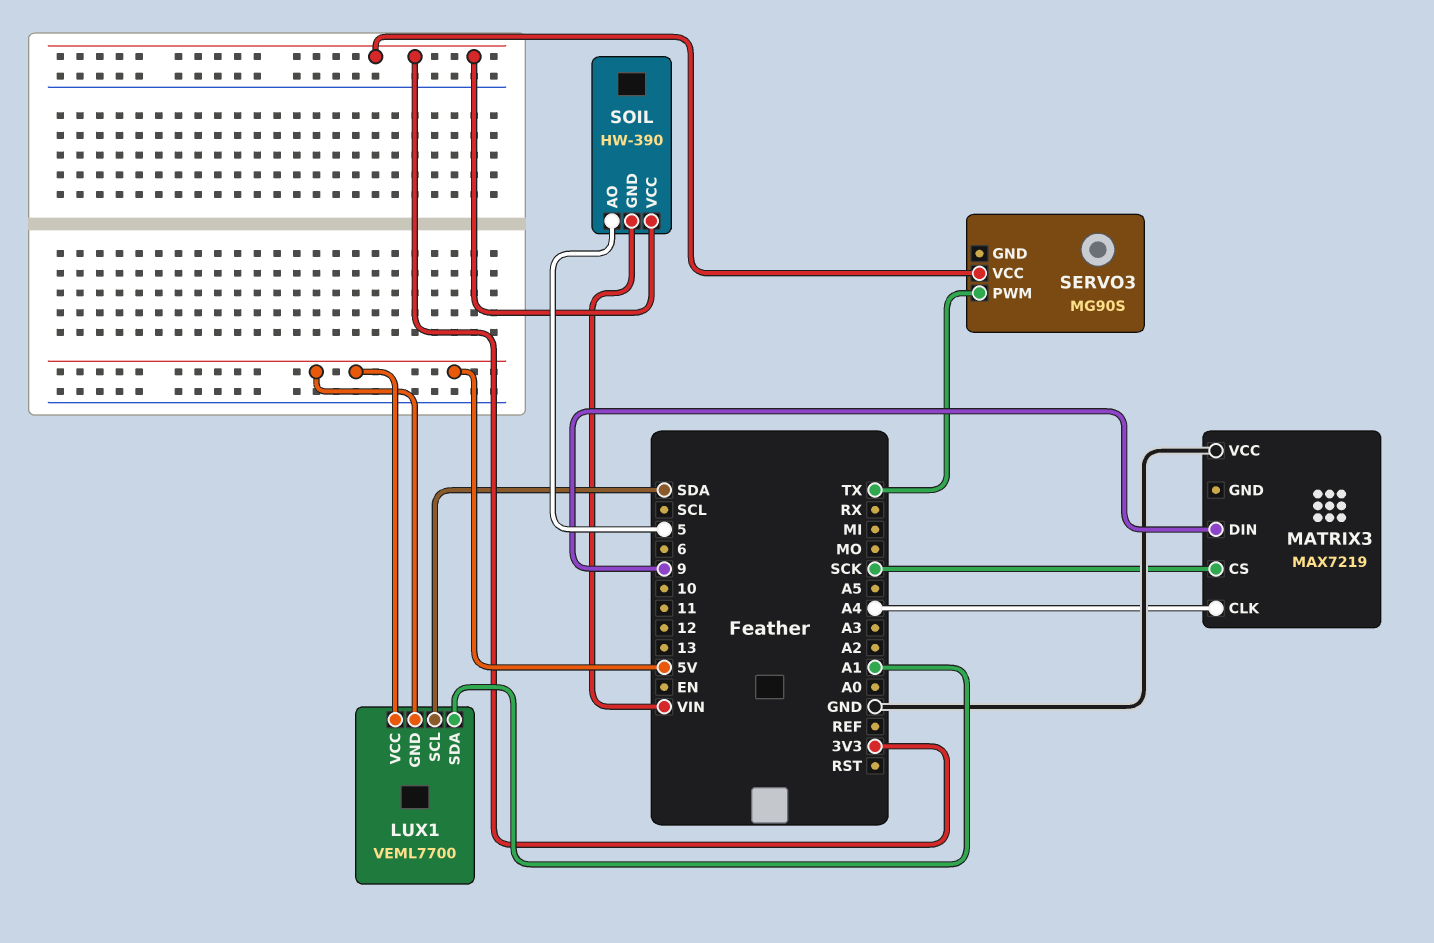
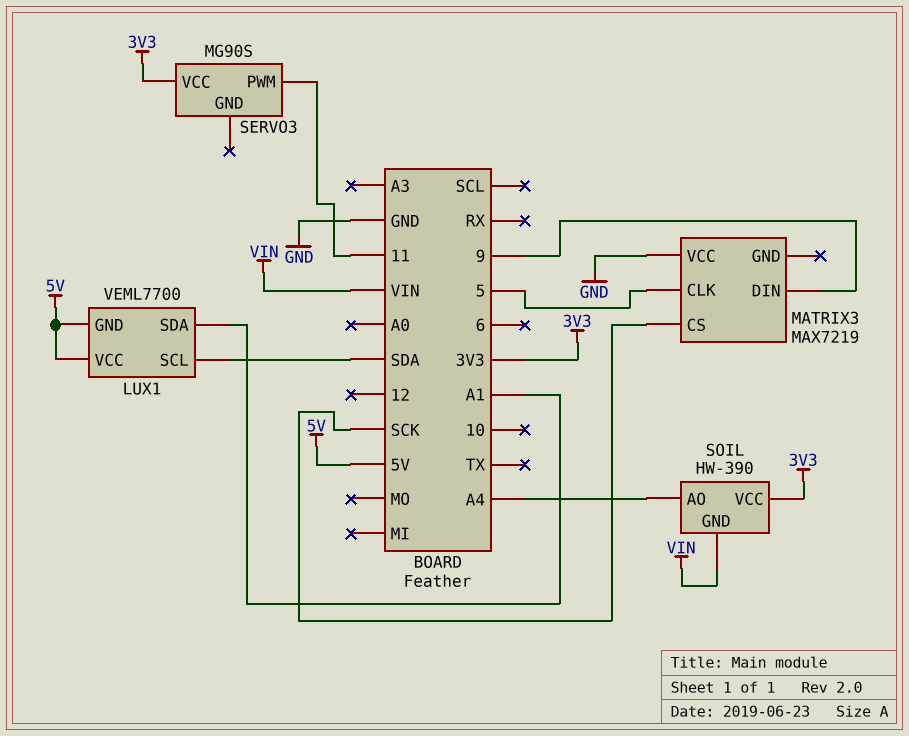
MATRIX3 pin CLK: A4 -> 5
SERVO3 pin PWM: TX -> 11
SOIL pin AO: 5 -> A4

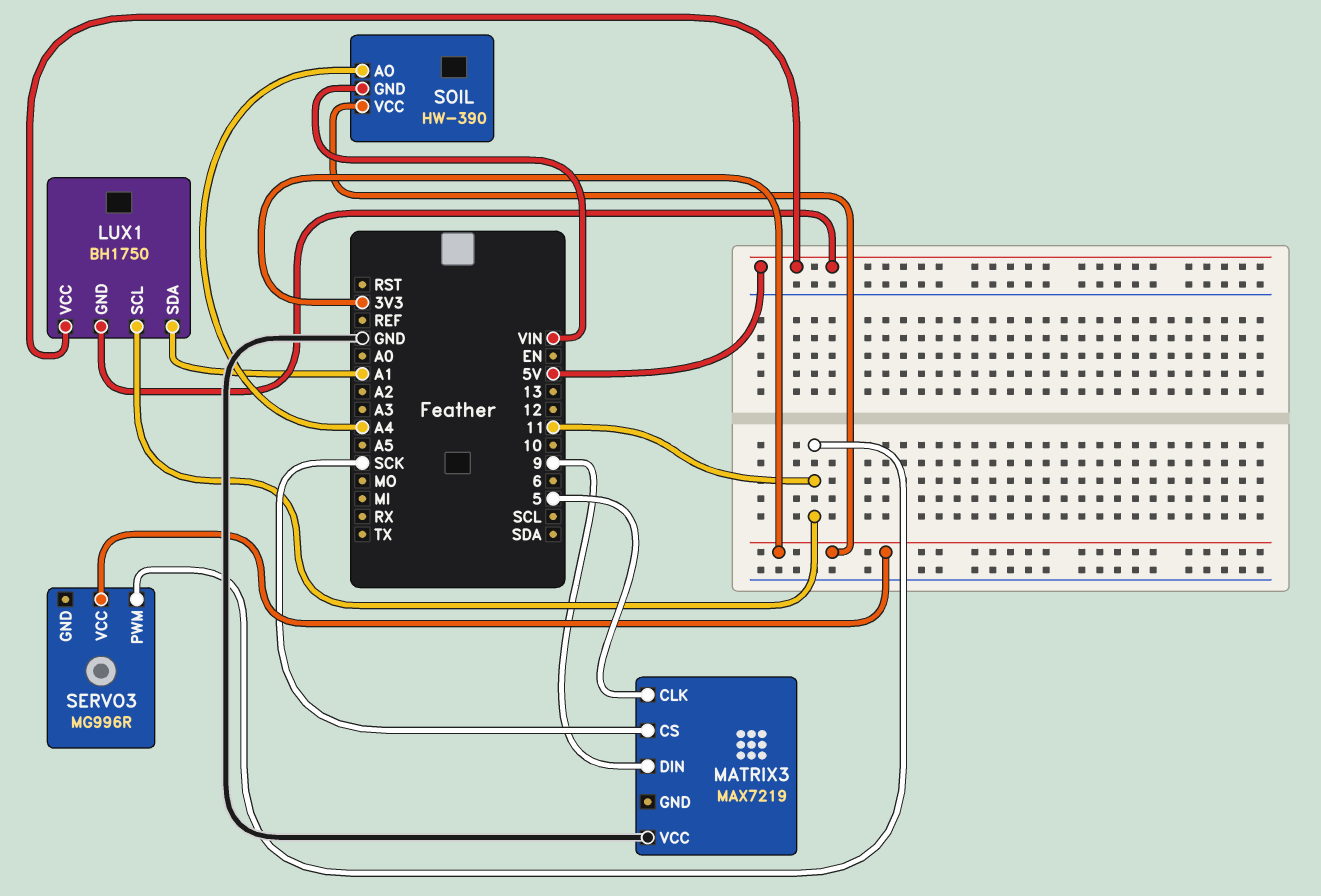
LUX1: VEML7700 -> BH1750
LUX1 pin SCL: SDA -> 11
SERVO3: MG90S -> MG996R

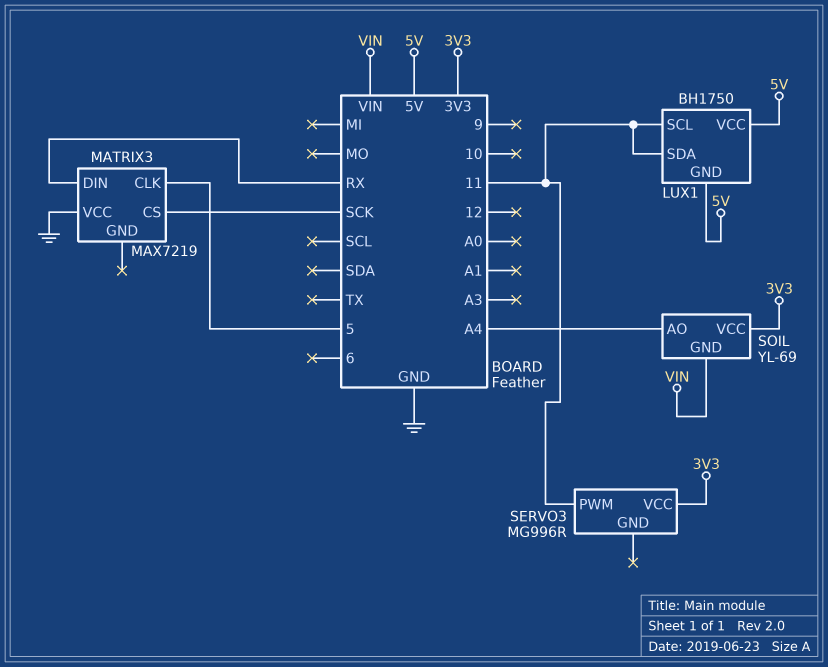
LUX1 pin SDA: A1 -> 11
MATRIX3 pin DIN: 9 -> RX
SOIL: HW-390 -> YL-69

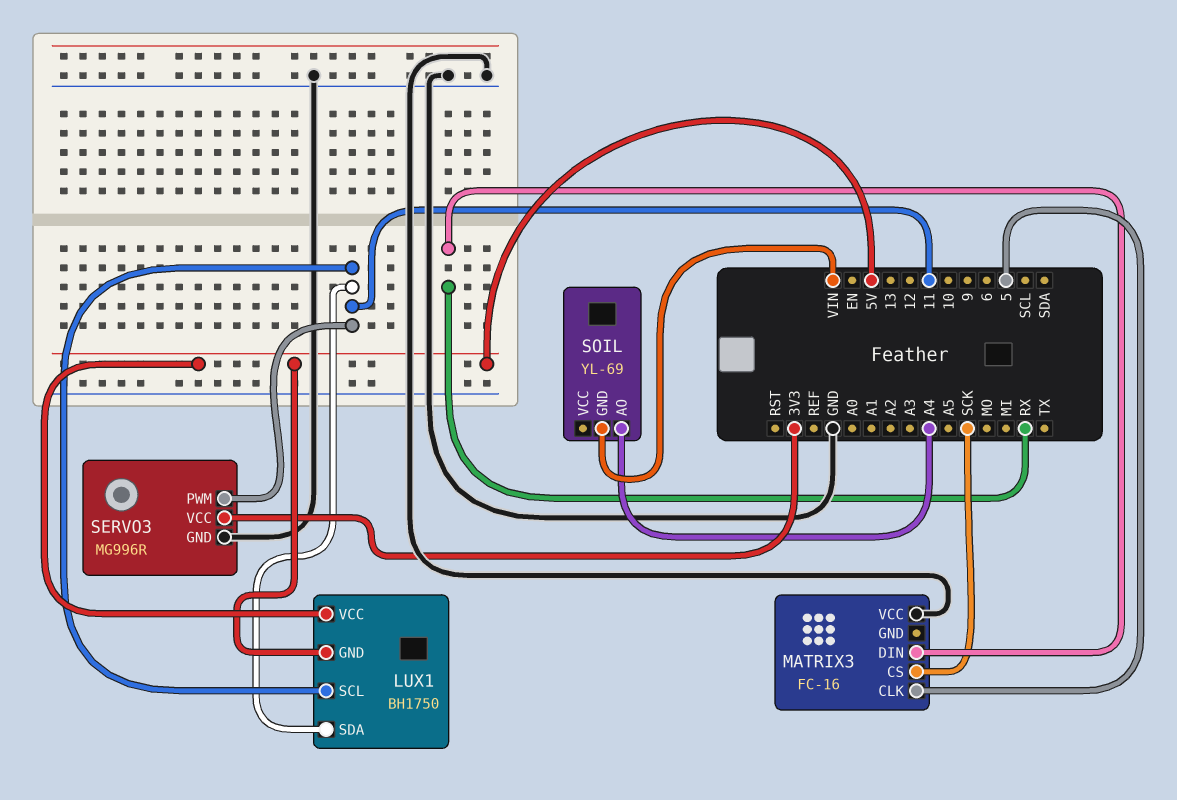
MATRIX3: MAX7219 -> FC-16
SERVO3 pin GND: none -> GND
SOIL pin VCC: 3V3 -> none

